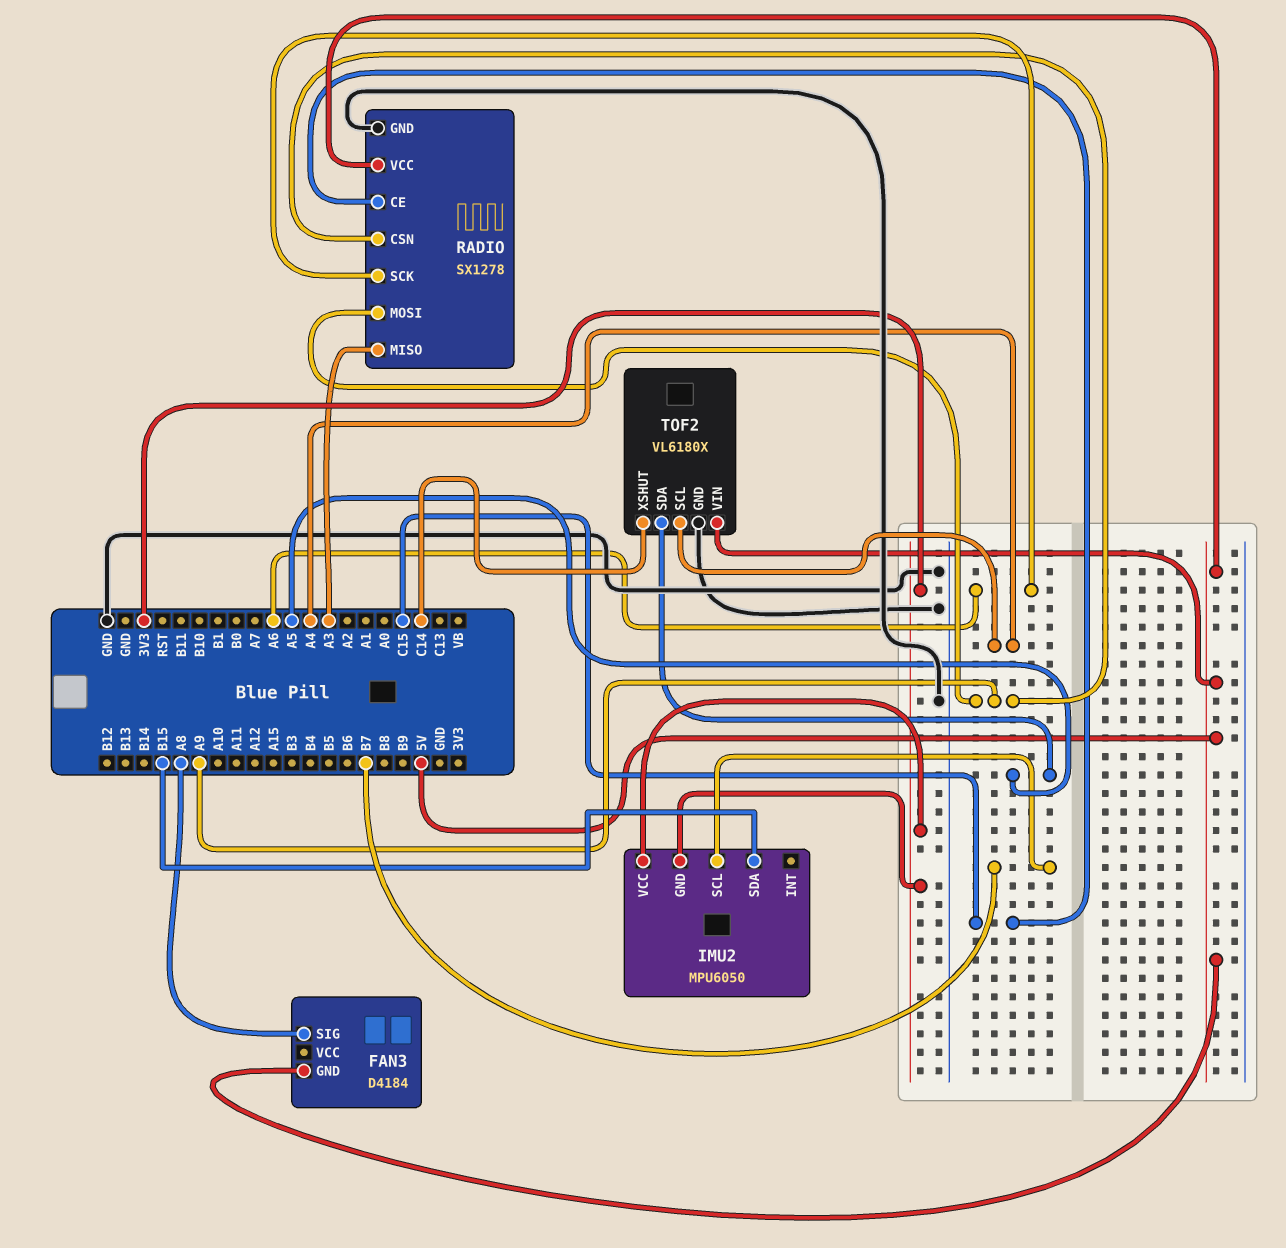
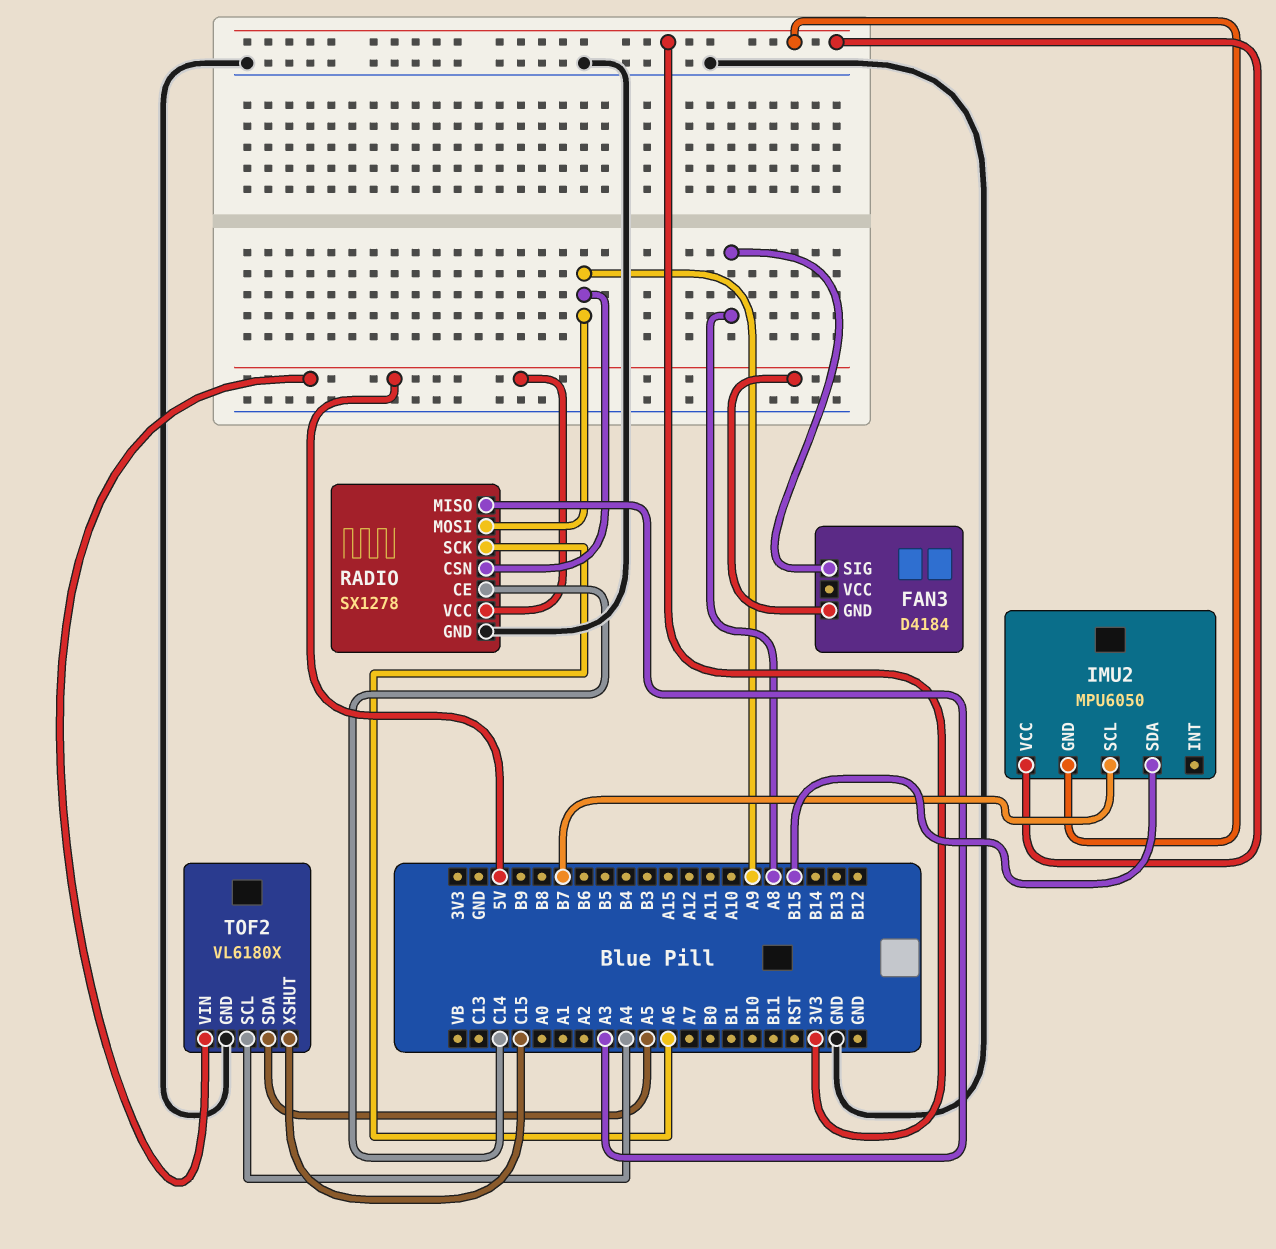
RADIO pin CE: C15 -> C14
TOF2 pin XSHUT: C14 -> C15

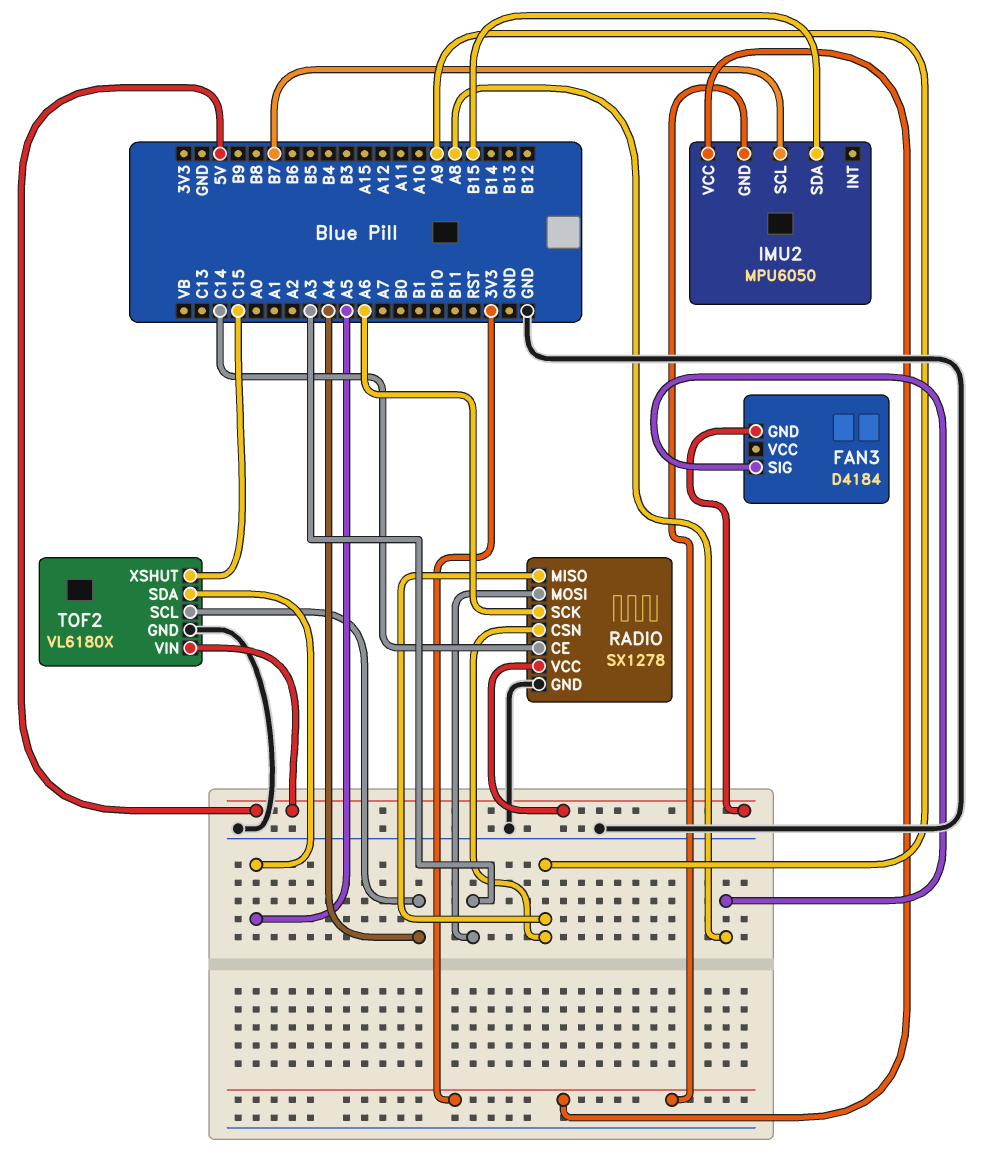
RADIO pin MISO: A3 -> A9
RADIO pin MOSI: A9 -> A3

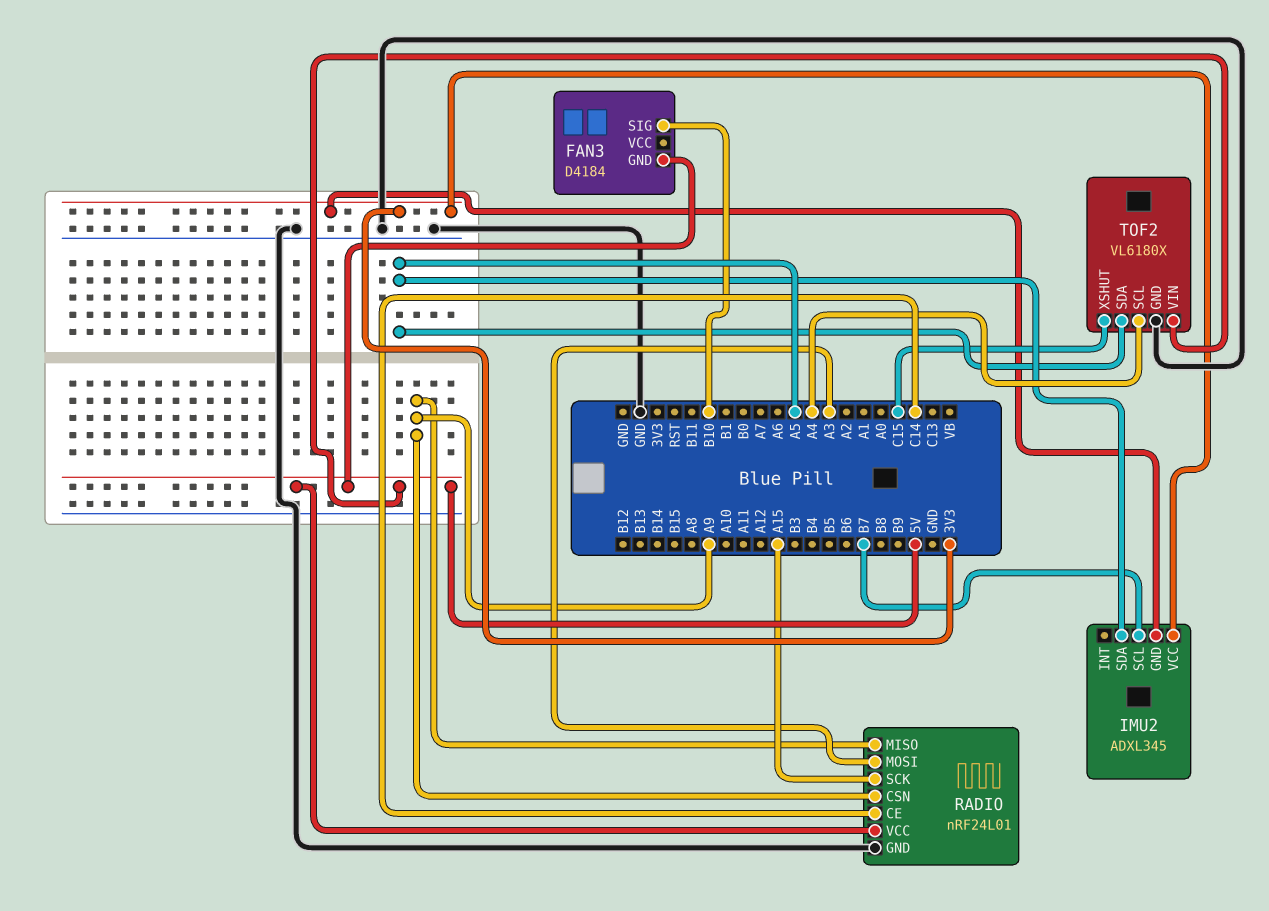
FAN3 pin SIG: A8 -> B10
IMU2: MPU6050 -> ADXL345
IMU2 pin SDA: B15 -> A5
RADIO: SX1278 -> nRF24L01
RADIO pin SCK: A6 -> A15

